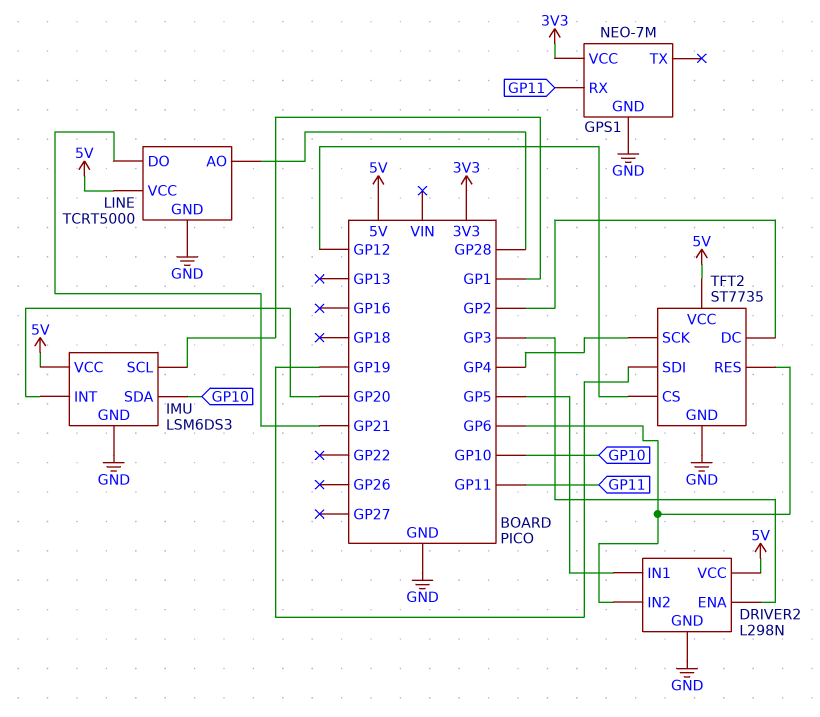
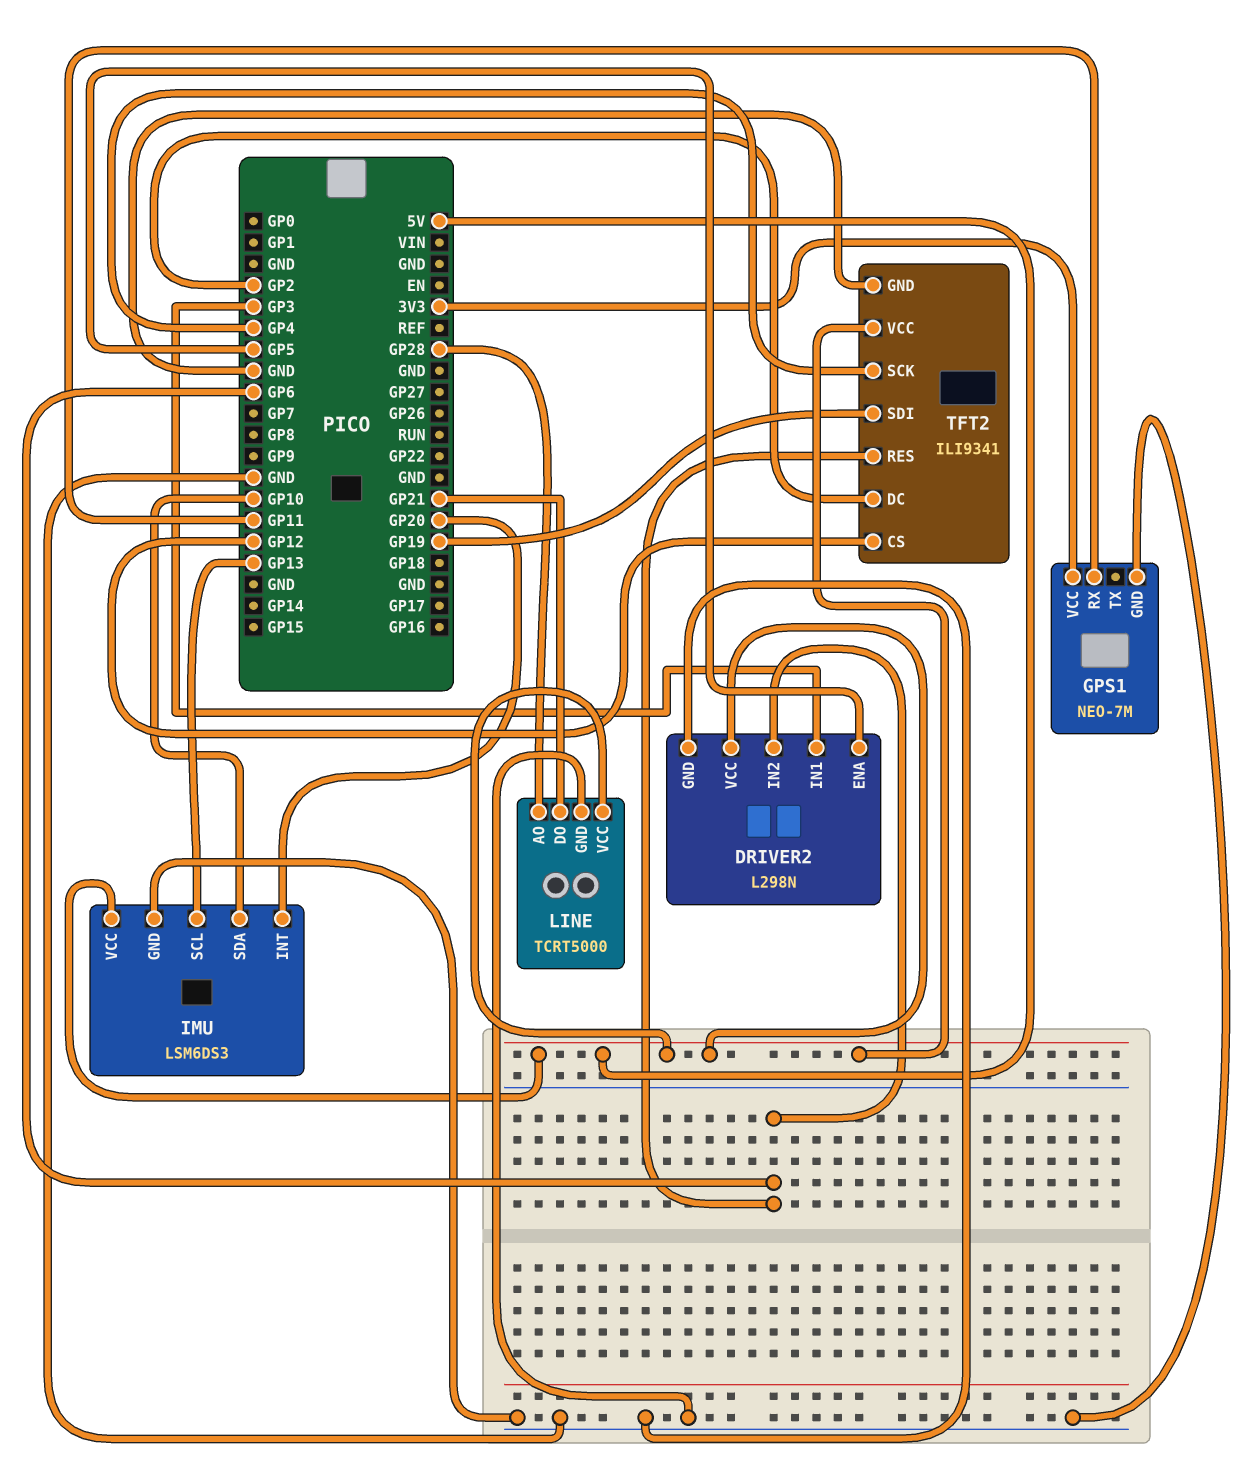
DRIVER2 pin ENA: GP3 -> GP5
DRIVER2 pin IN1: GP5 -> GP3
IMU pin SCL: GP1 -> GP13
TFT2: ST7735 -> ILI9341

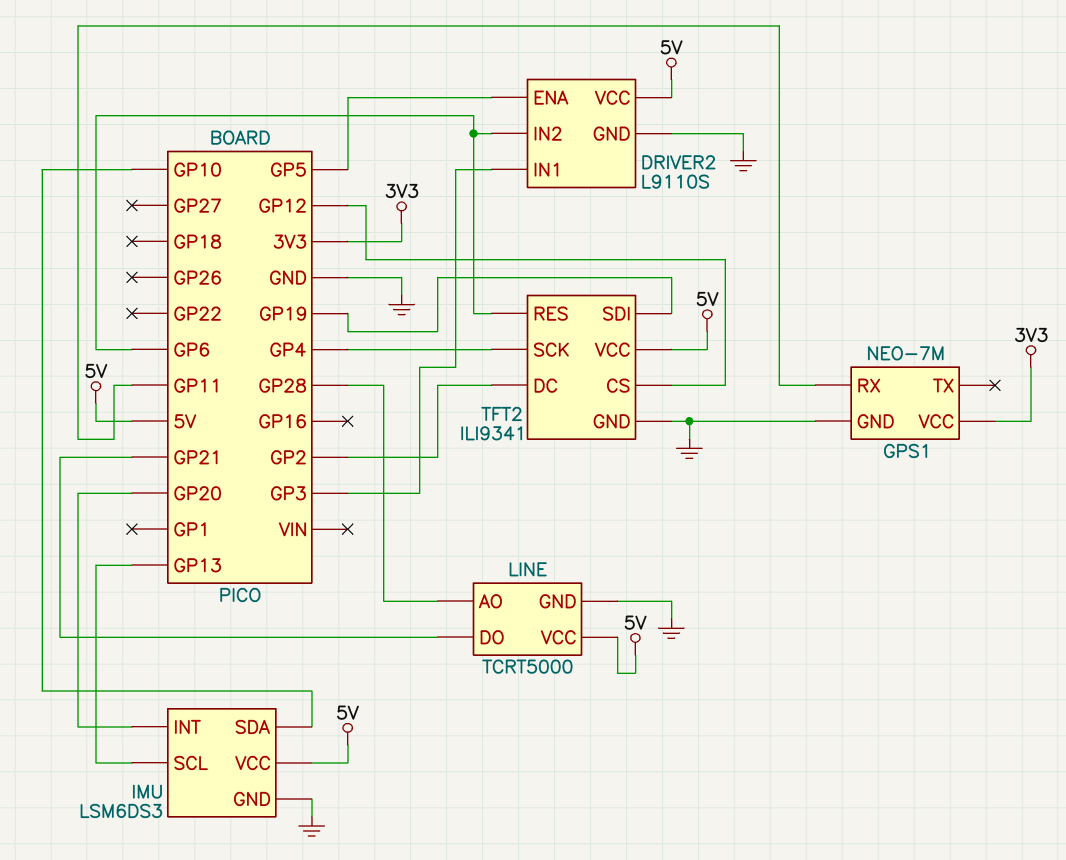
DRIVER2: L298N -> L9110S

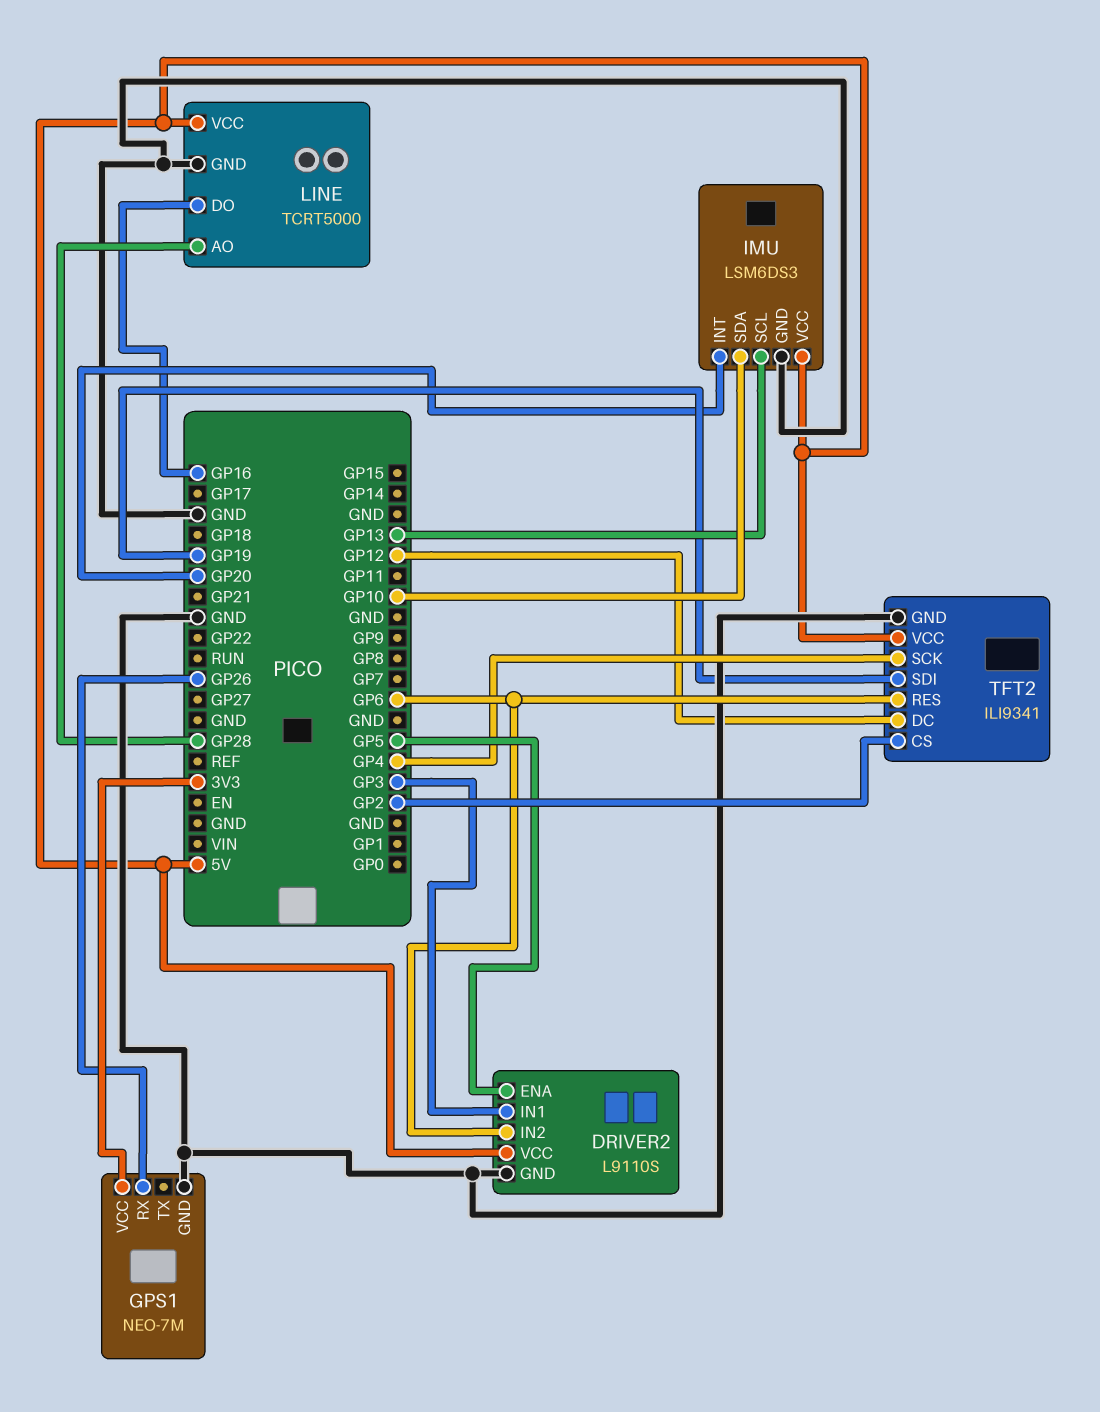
GPS1 pin RX: GP11 -> GP26
LINE pin DO: GP21 -> GP16
TFT2 pin CS: GP12 -> GP2
TFT2 pin DC: GP2 -> GP12

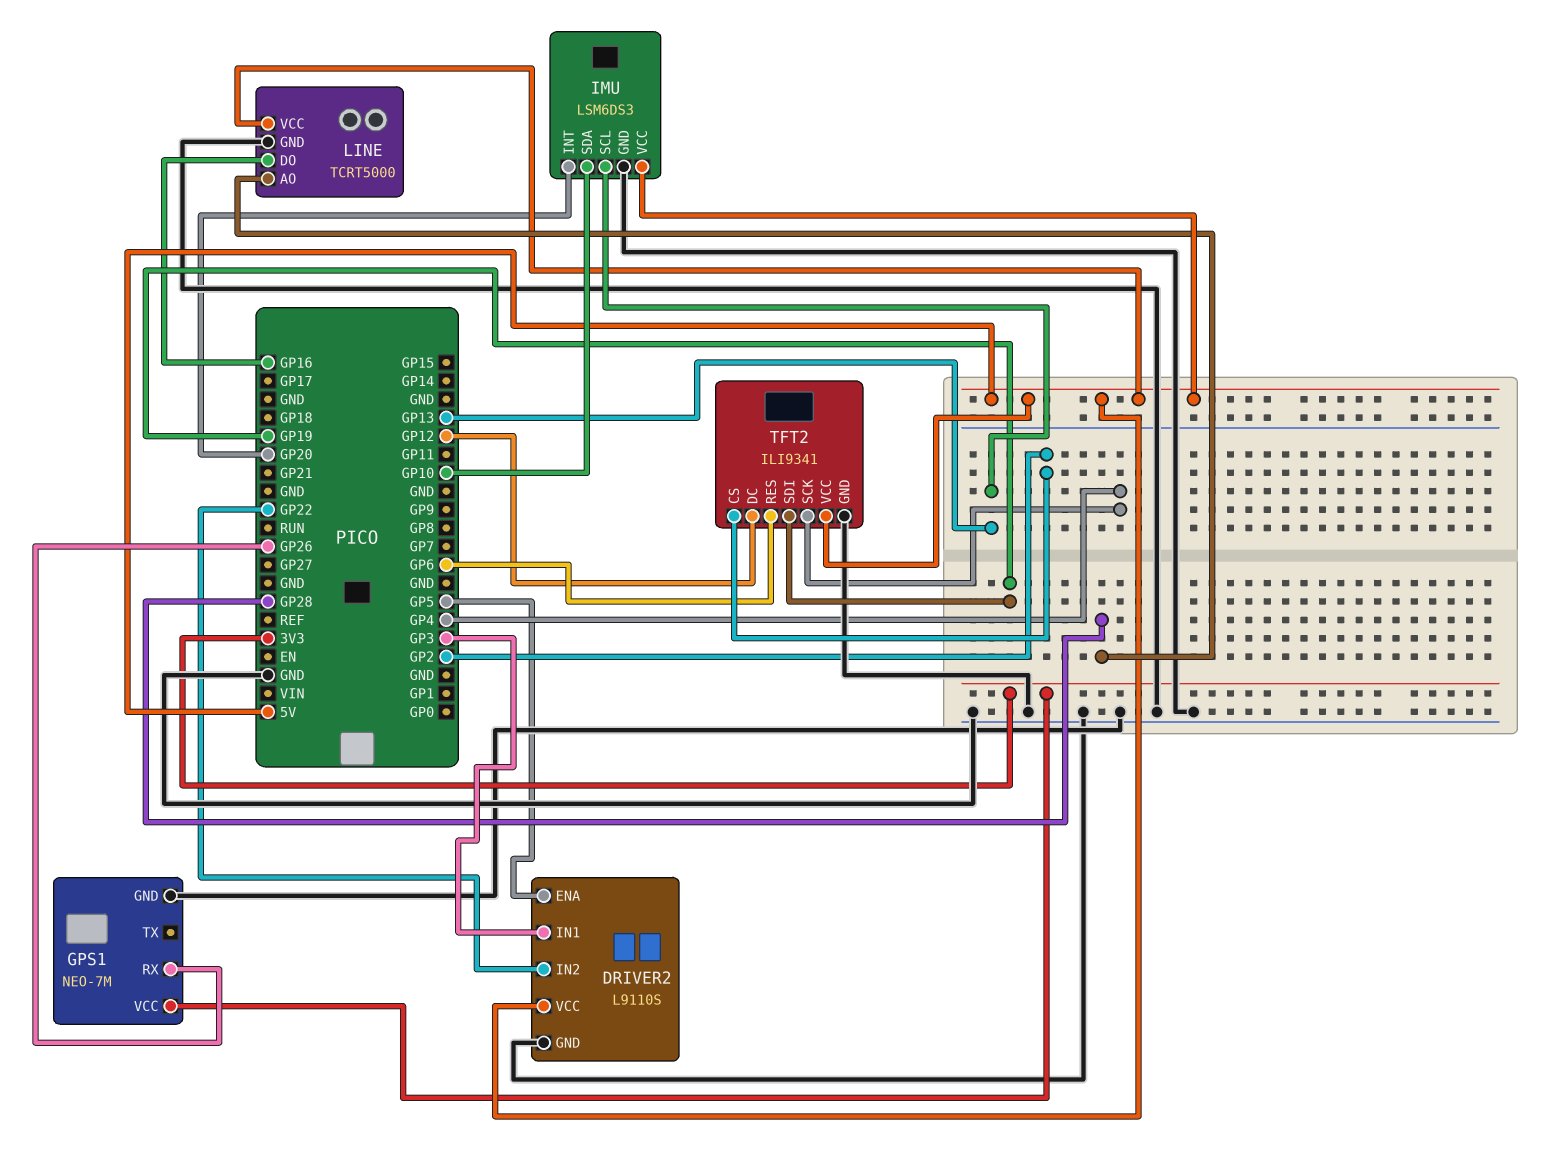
DRIVER2 pin IN2: GP6 -> GP22

